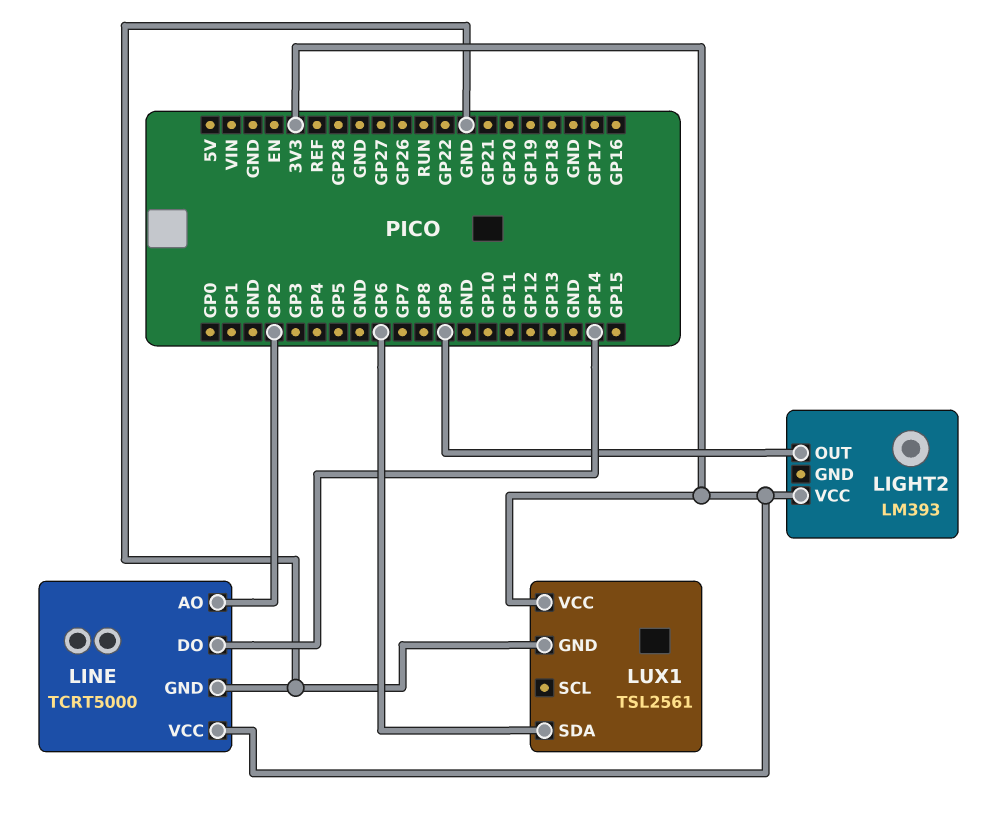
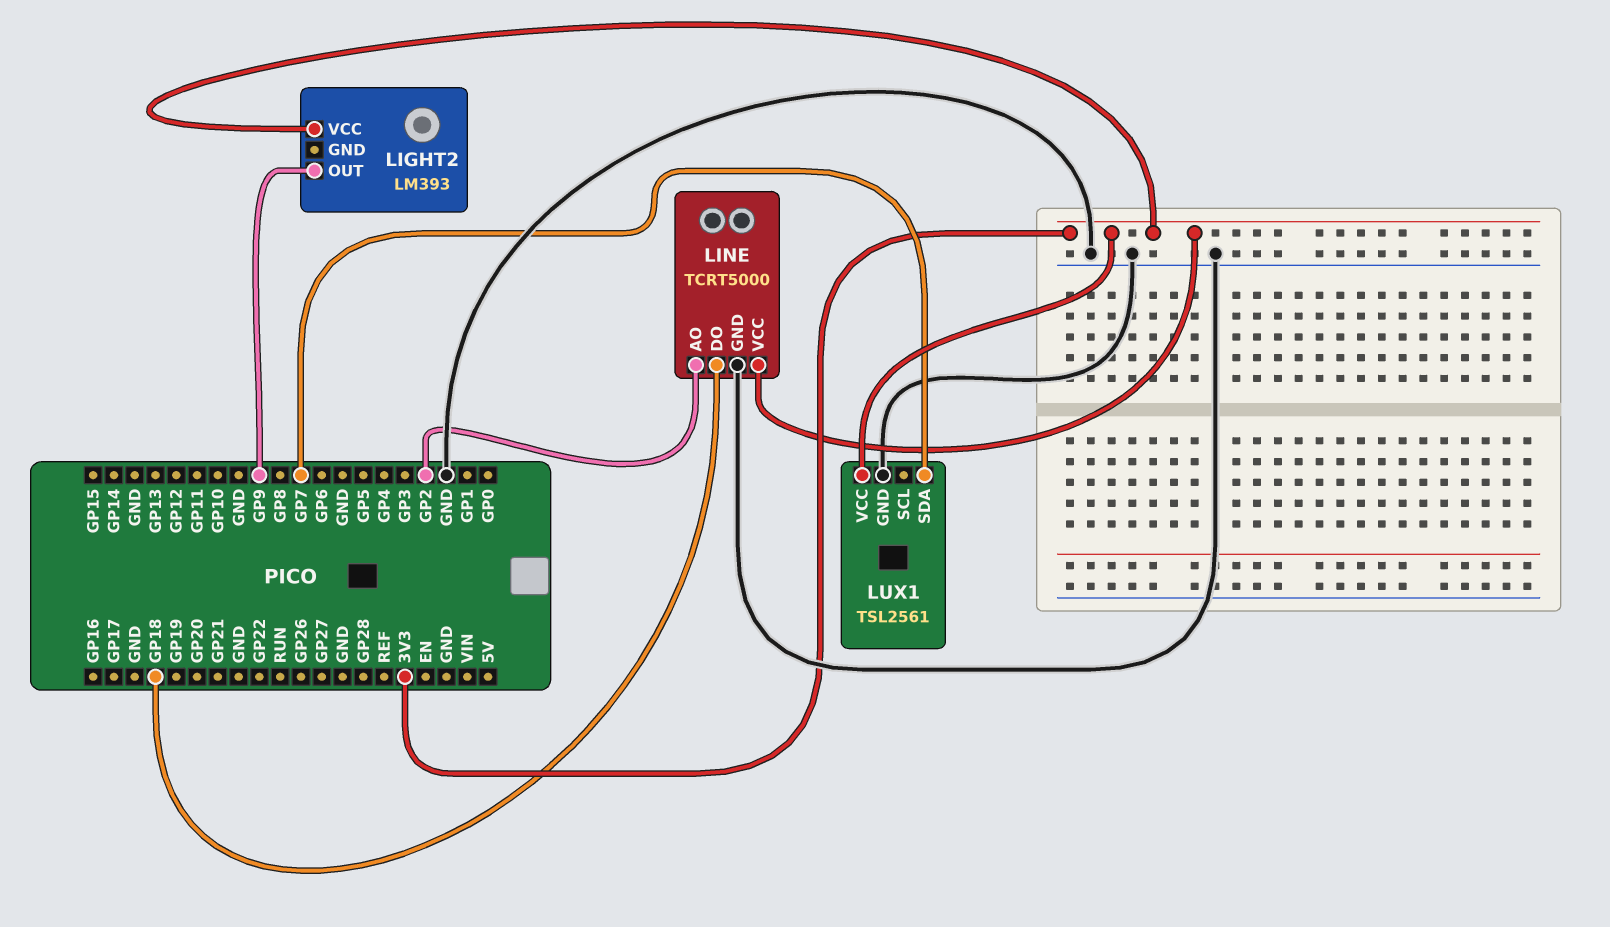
LINE pin DO: GP14 -> GP18
LUX1 pin SDA: GP6 -> GP7

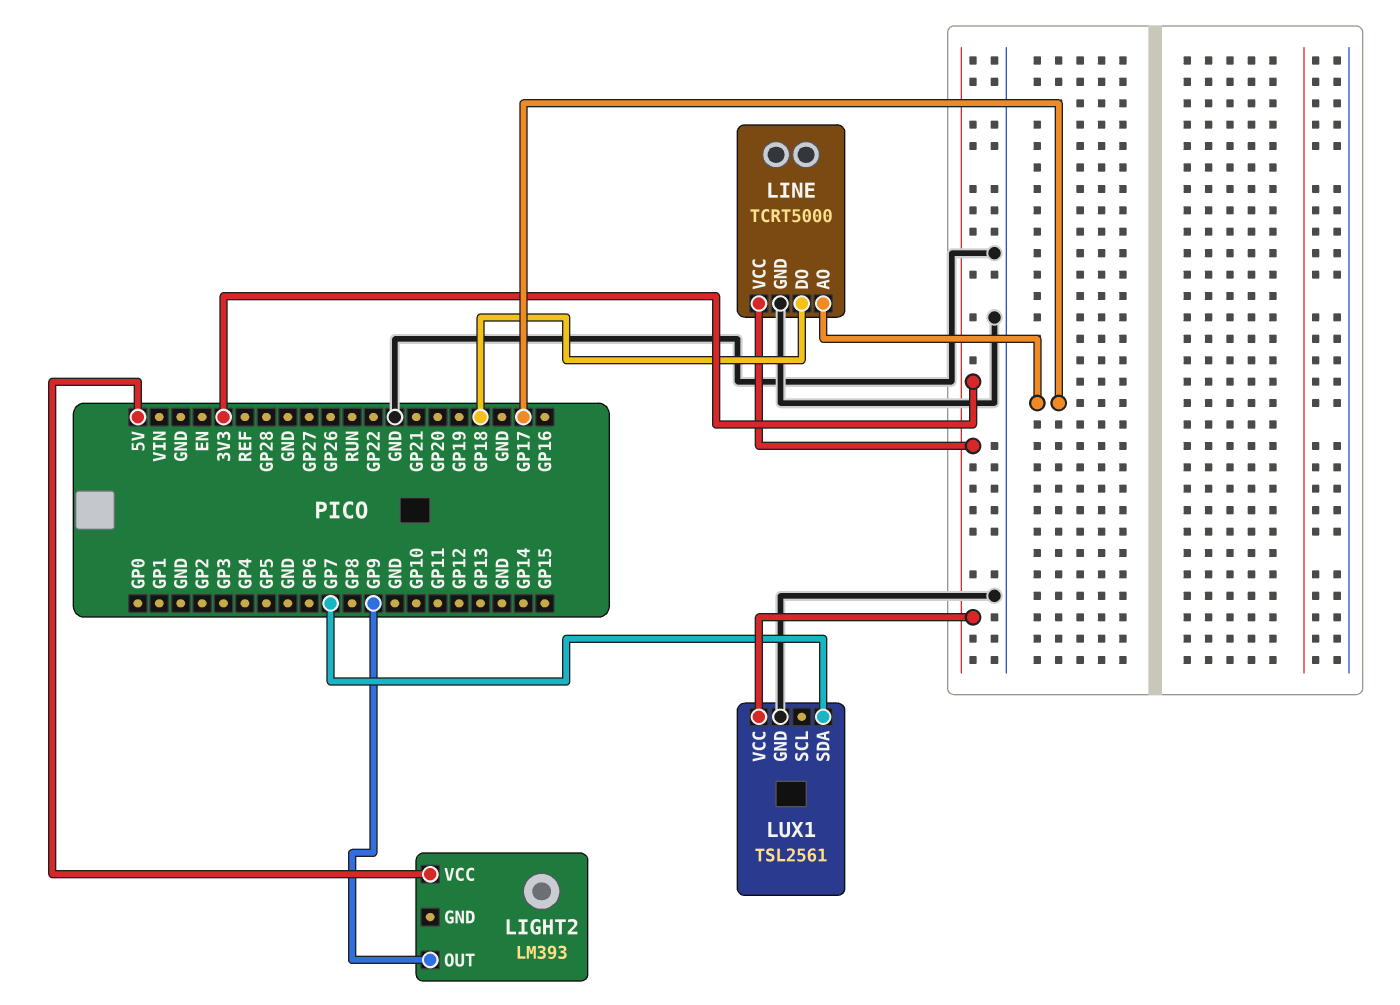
LIGHT2 pin VCC: 3V3 -> 5V
LINE pin AO: GP2 -> GP17

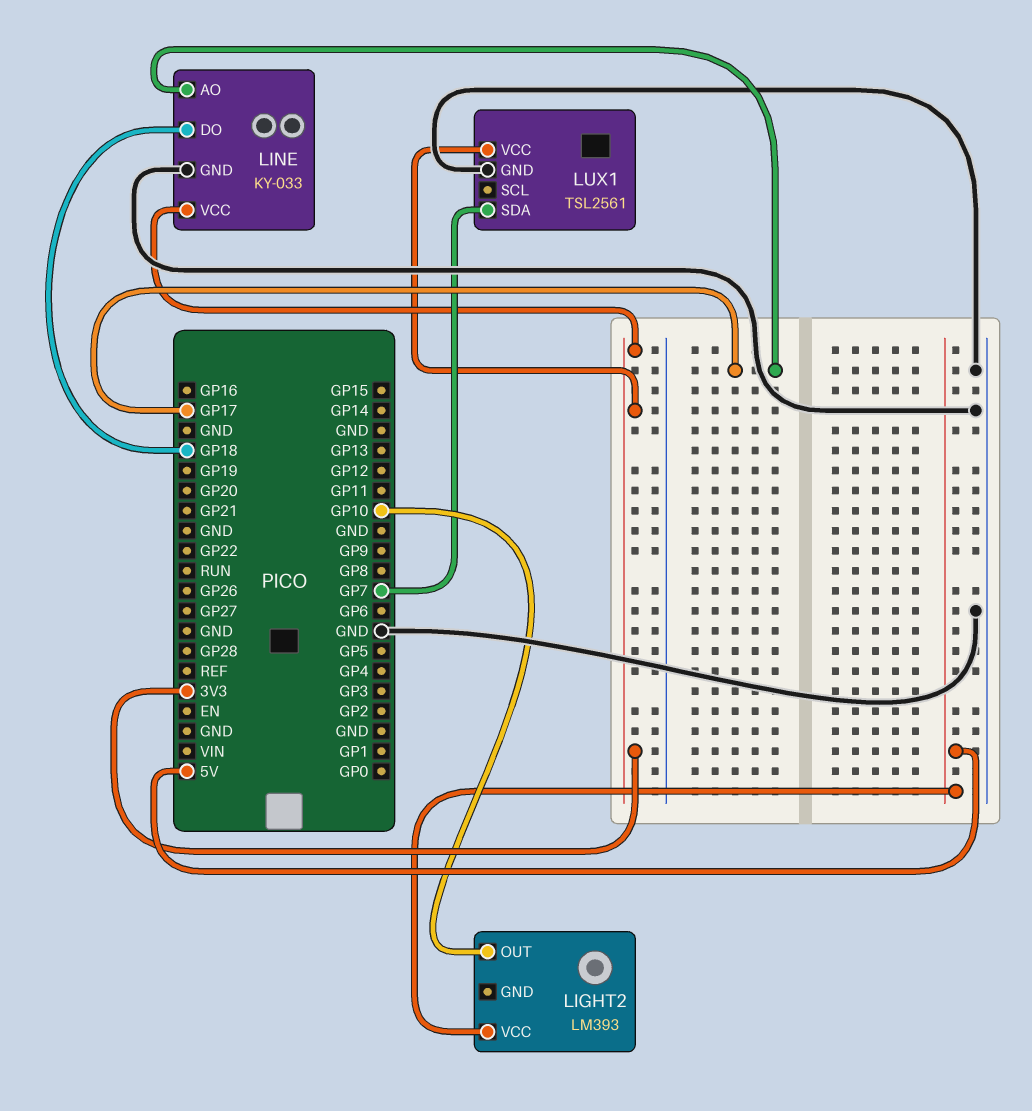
LIGHT2 pin OUT: GP9 -> GP10
LINE: TCRT5000 -> KY-033

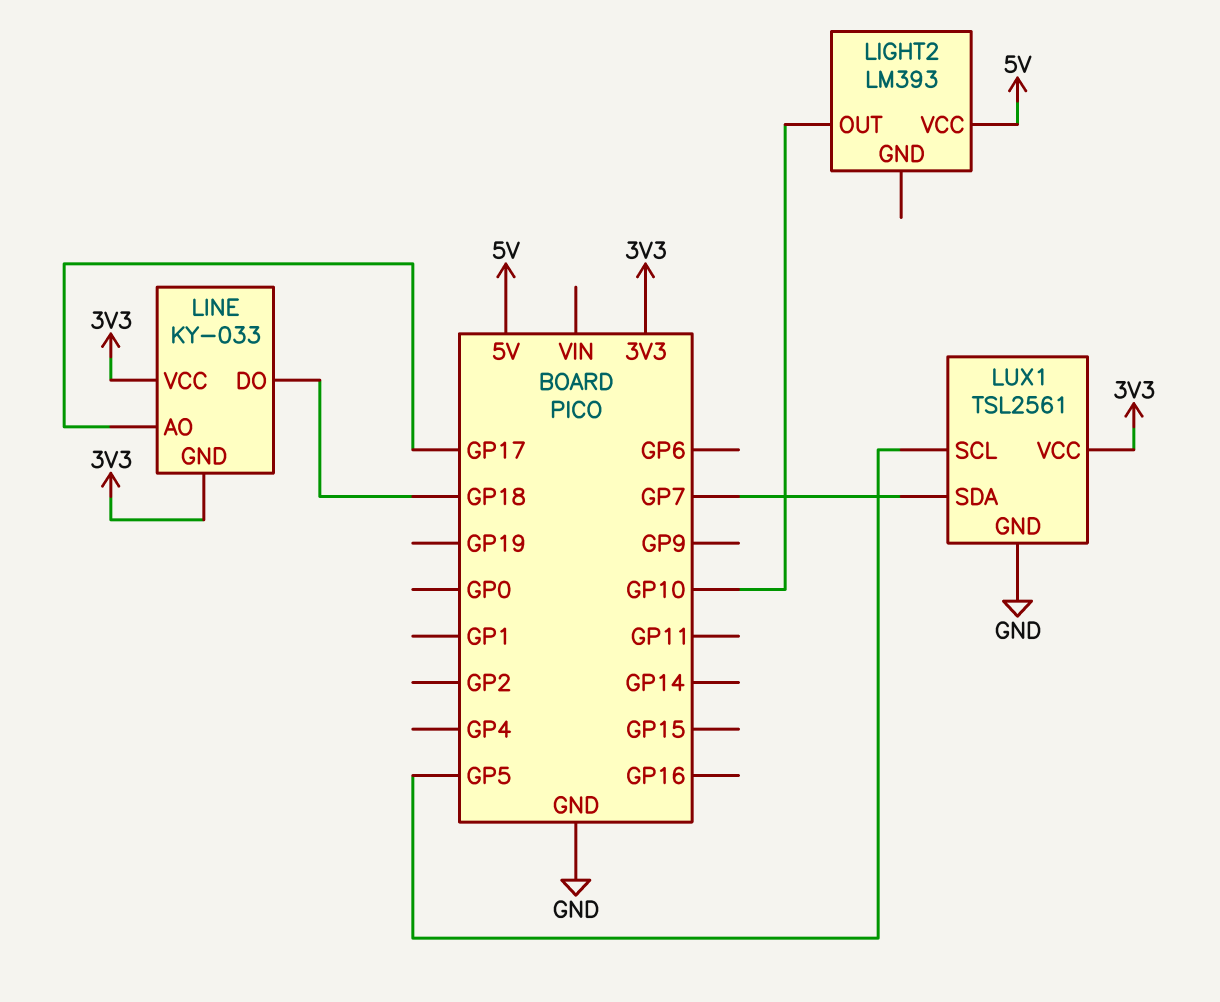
LINE pin GND: GND -> 3V3
LUX1 pin SCL: none -> GP5

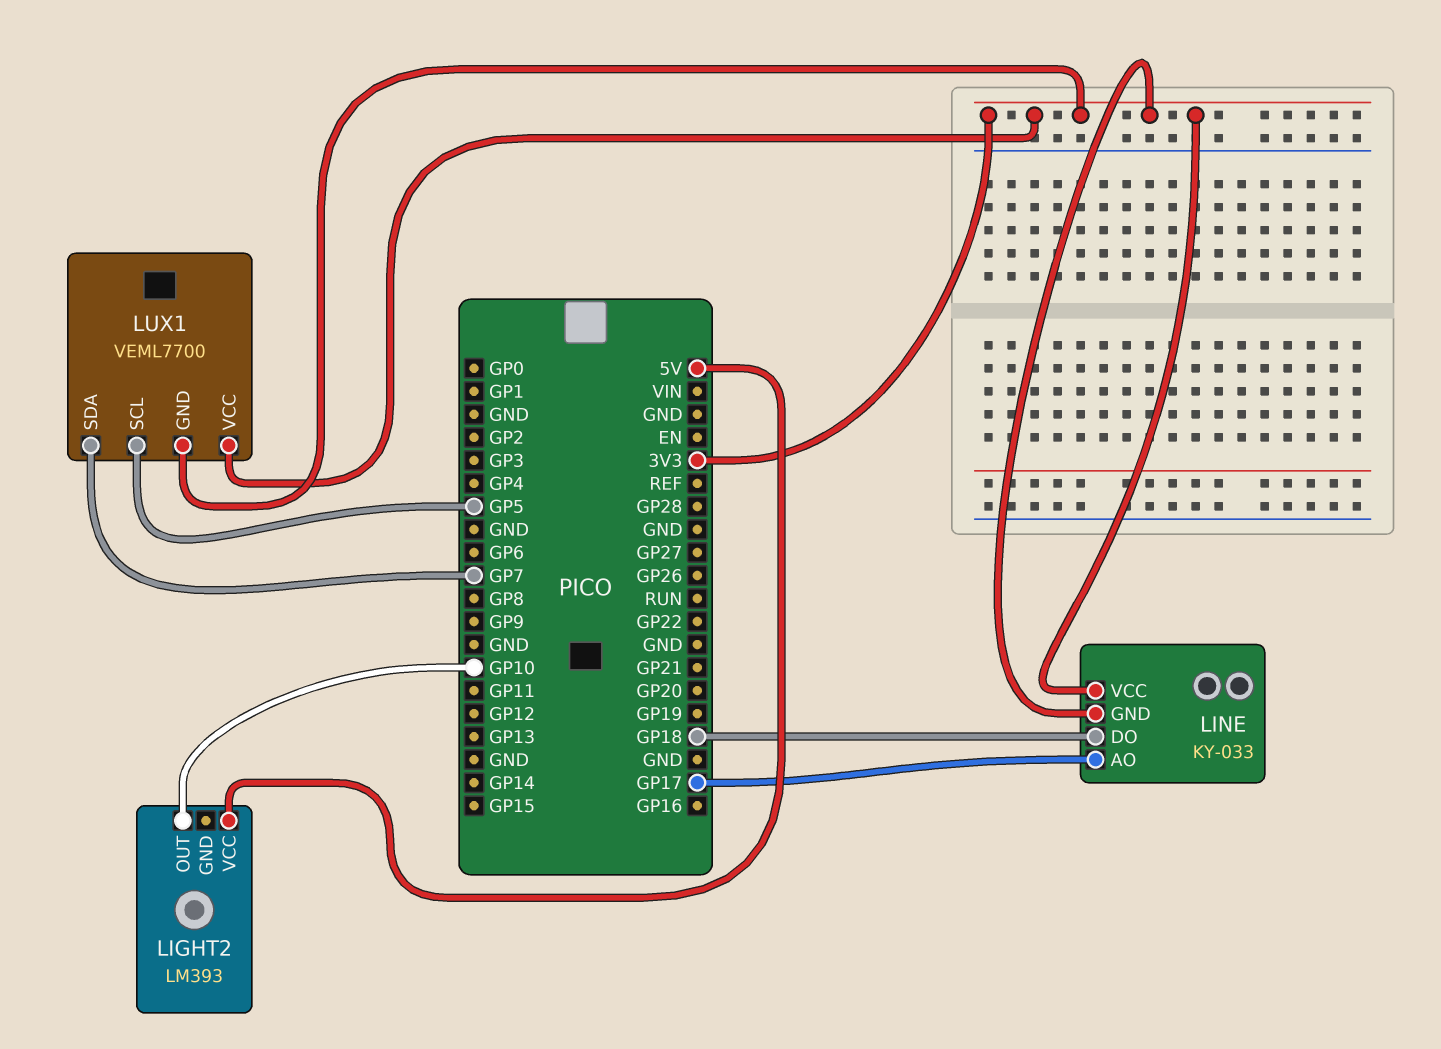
LUX1: TSL2561 -> VEML7700
LUX1 pin GND: GND -> 3V3

